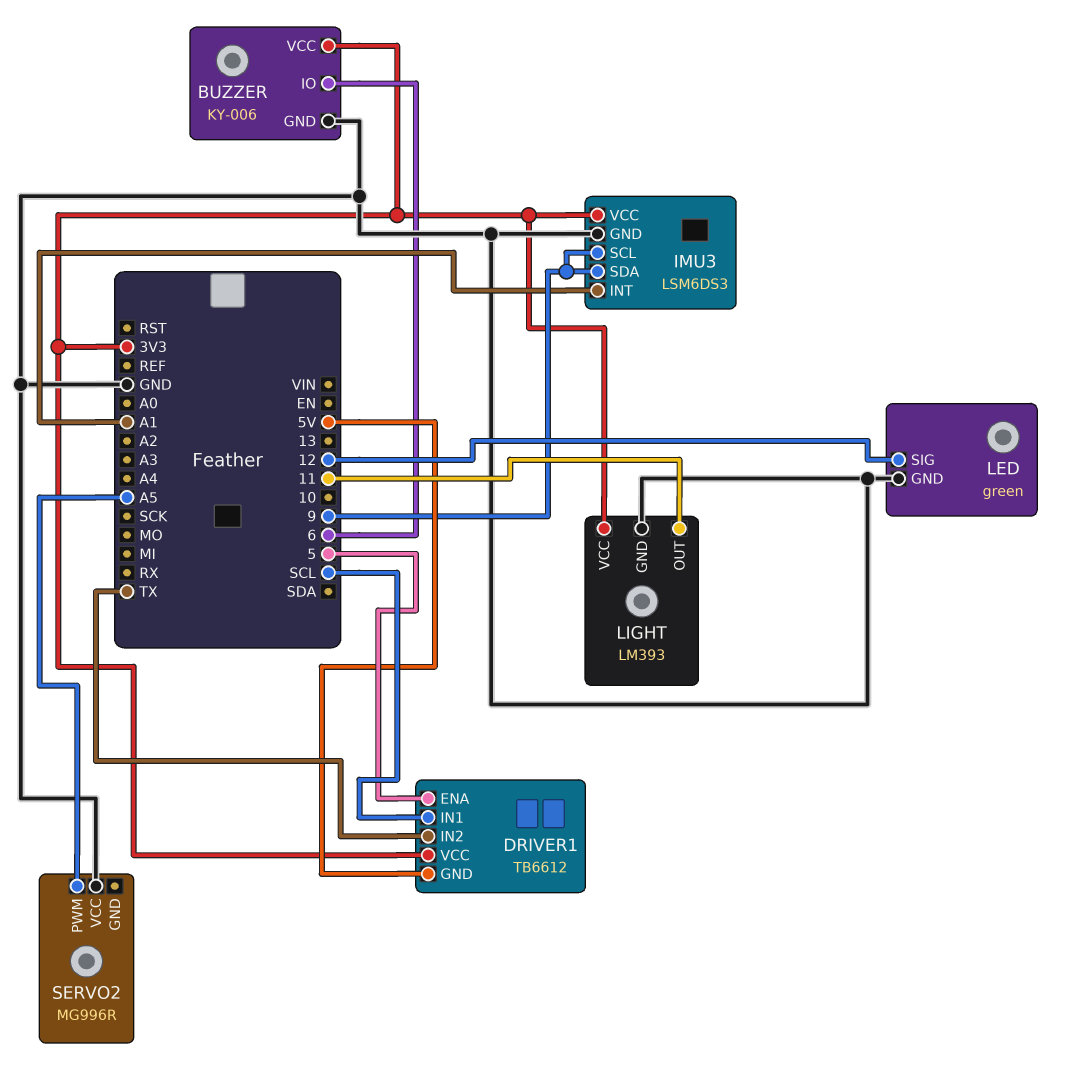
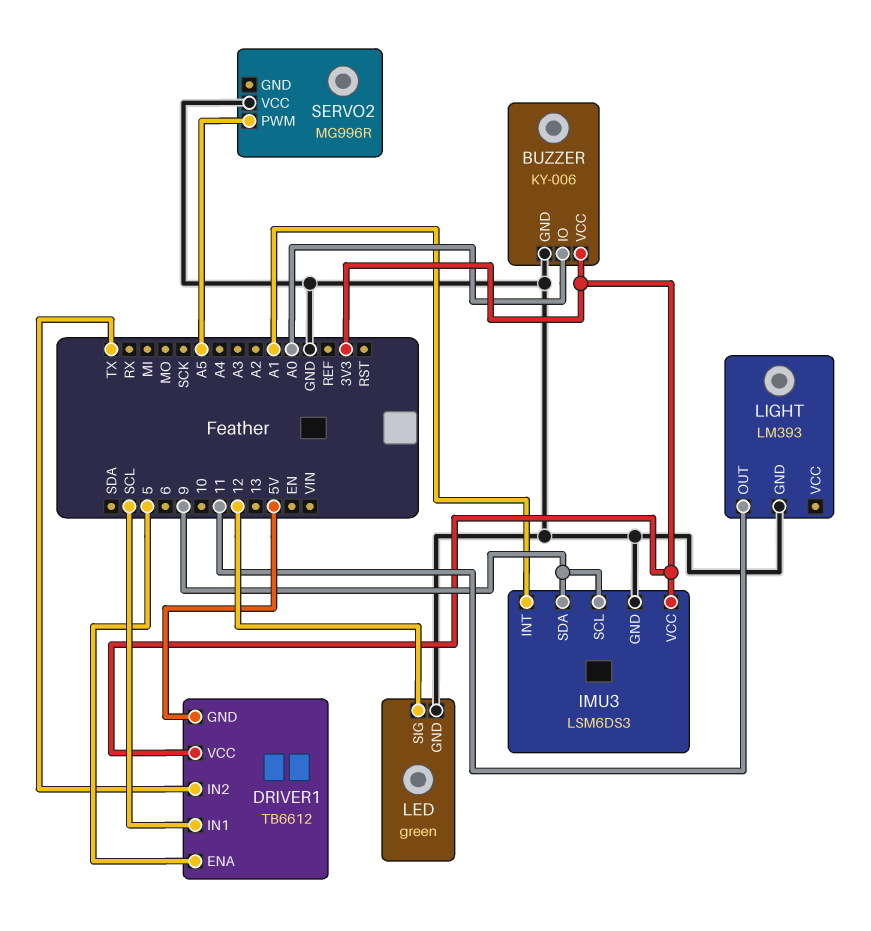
BUZZER pin IO: 6 -> A0
LIGHT pin VCC: 3V3 -> none

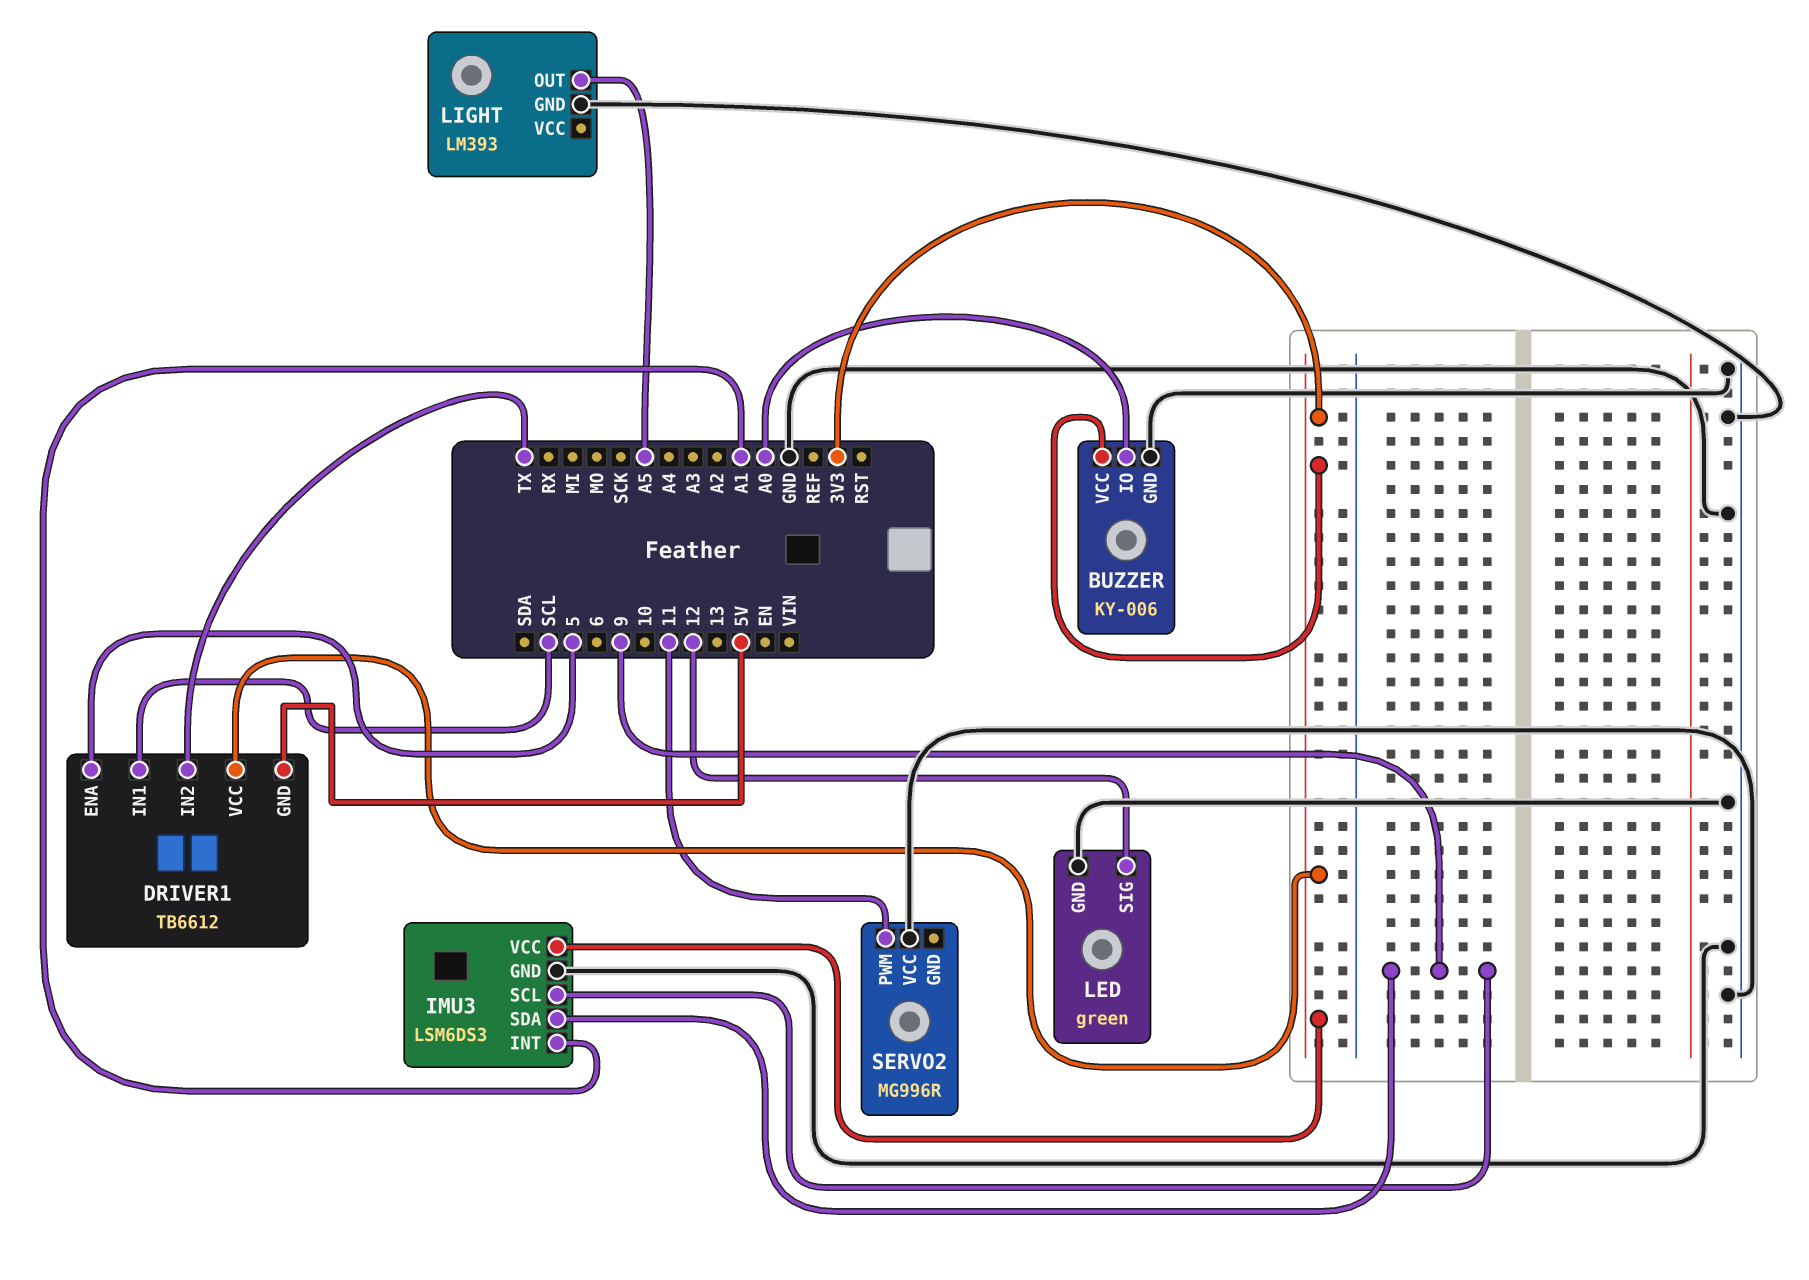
LIGHT pin OUT: 11 -> A5
SERVO2 pin PWM: A5 -> 11

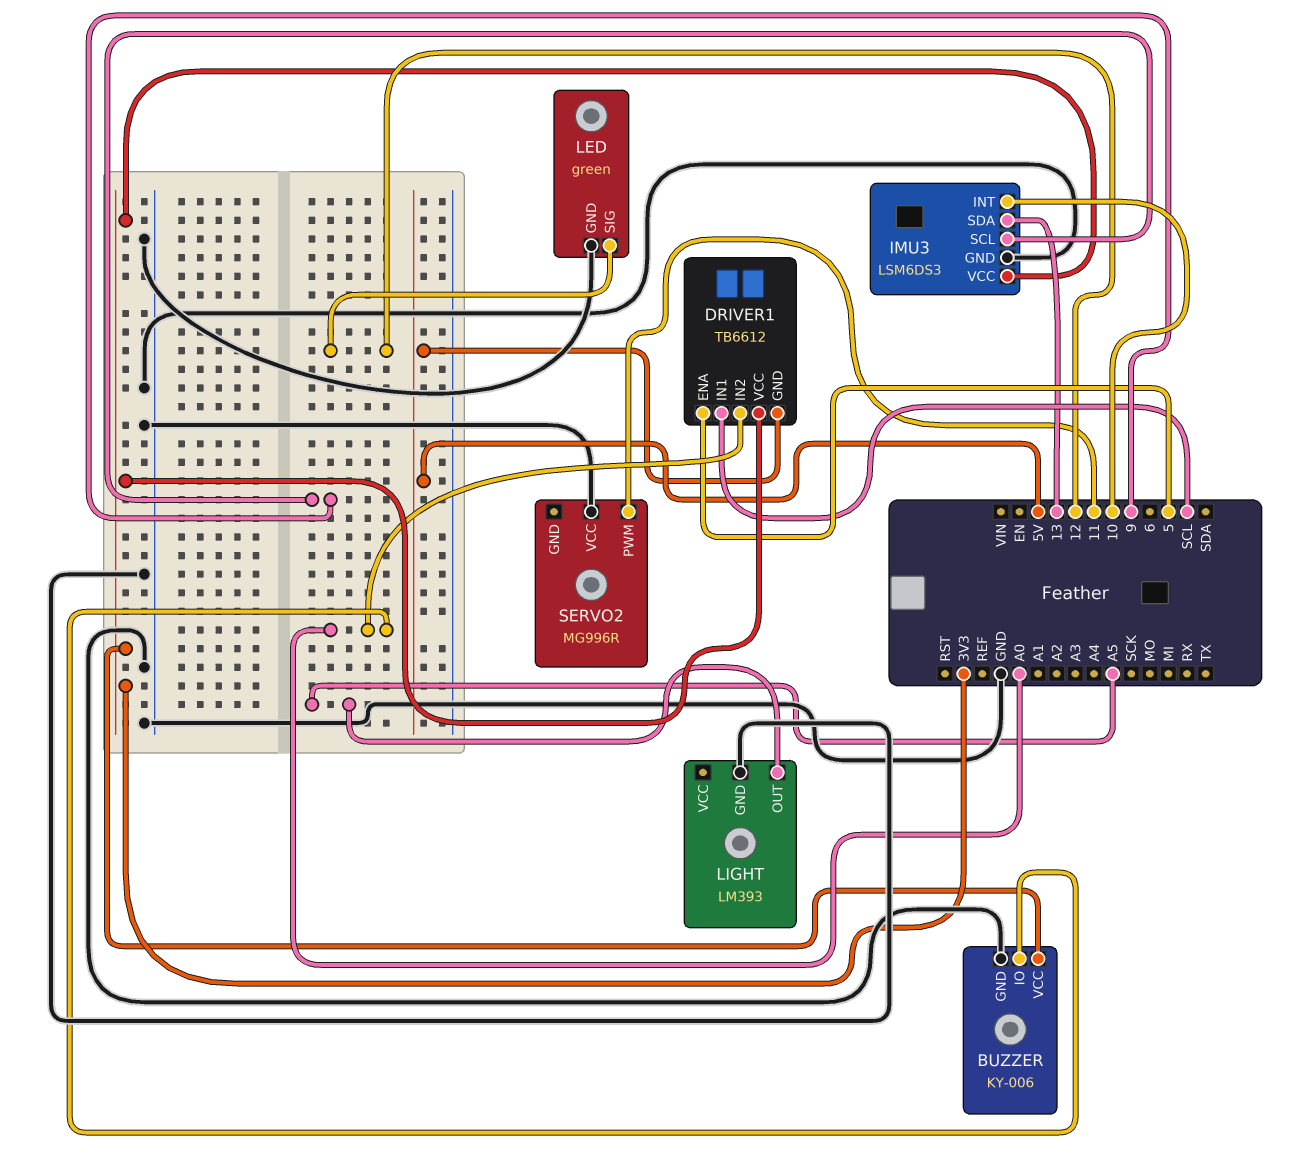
DRIVER1 pin IN2: TX -> A0
IMU3 pin INT: A1 -> 10
IMU3 pin SDA: 9 -> 13

